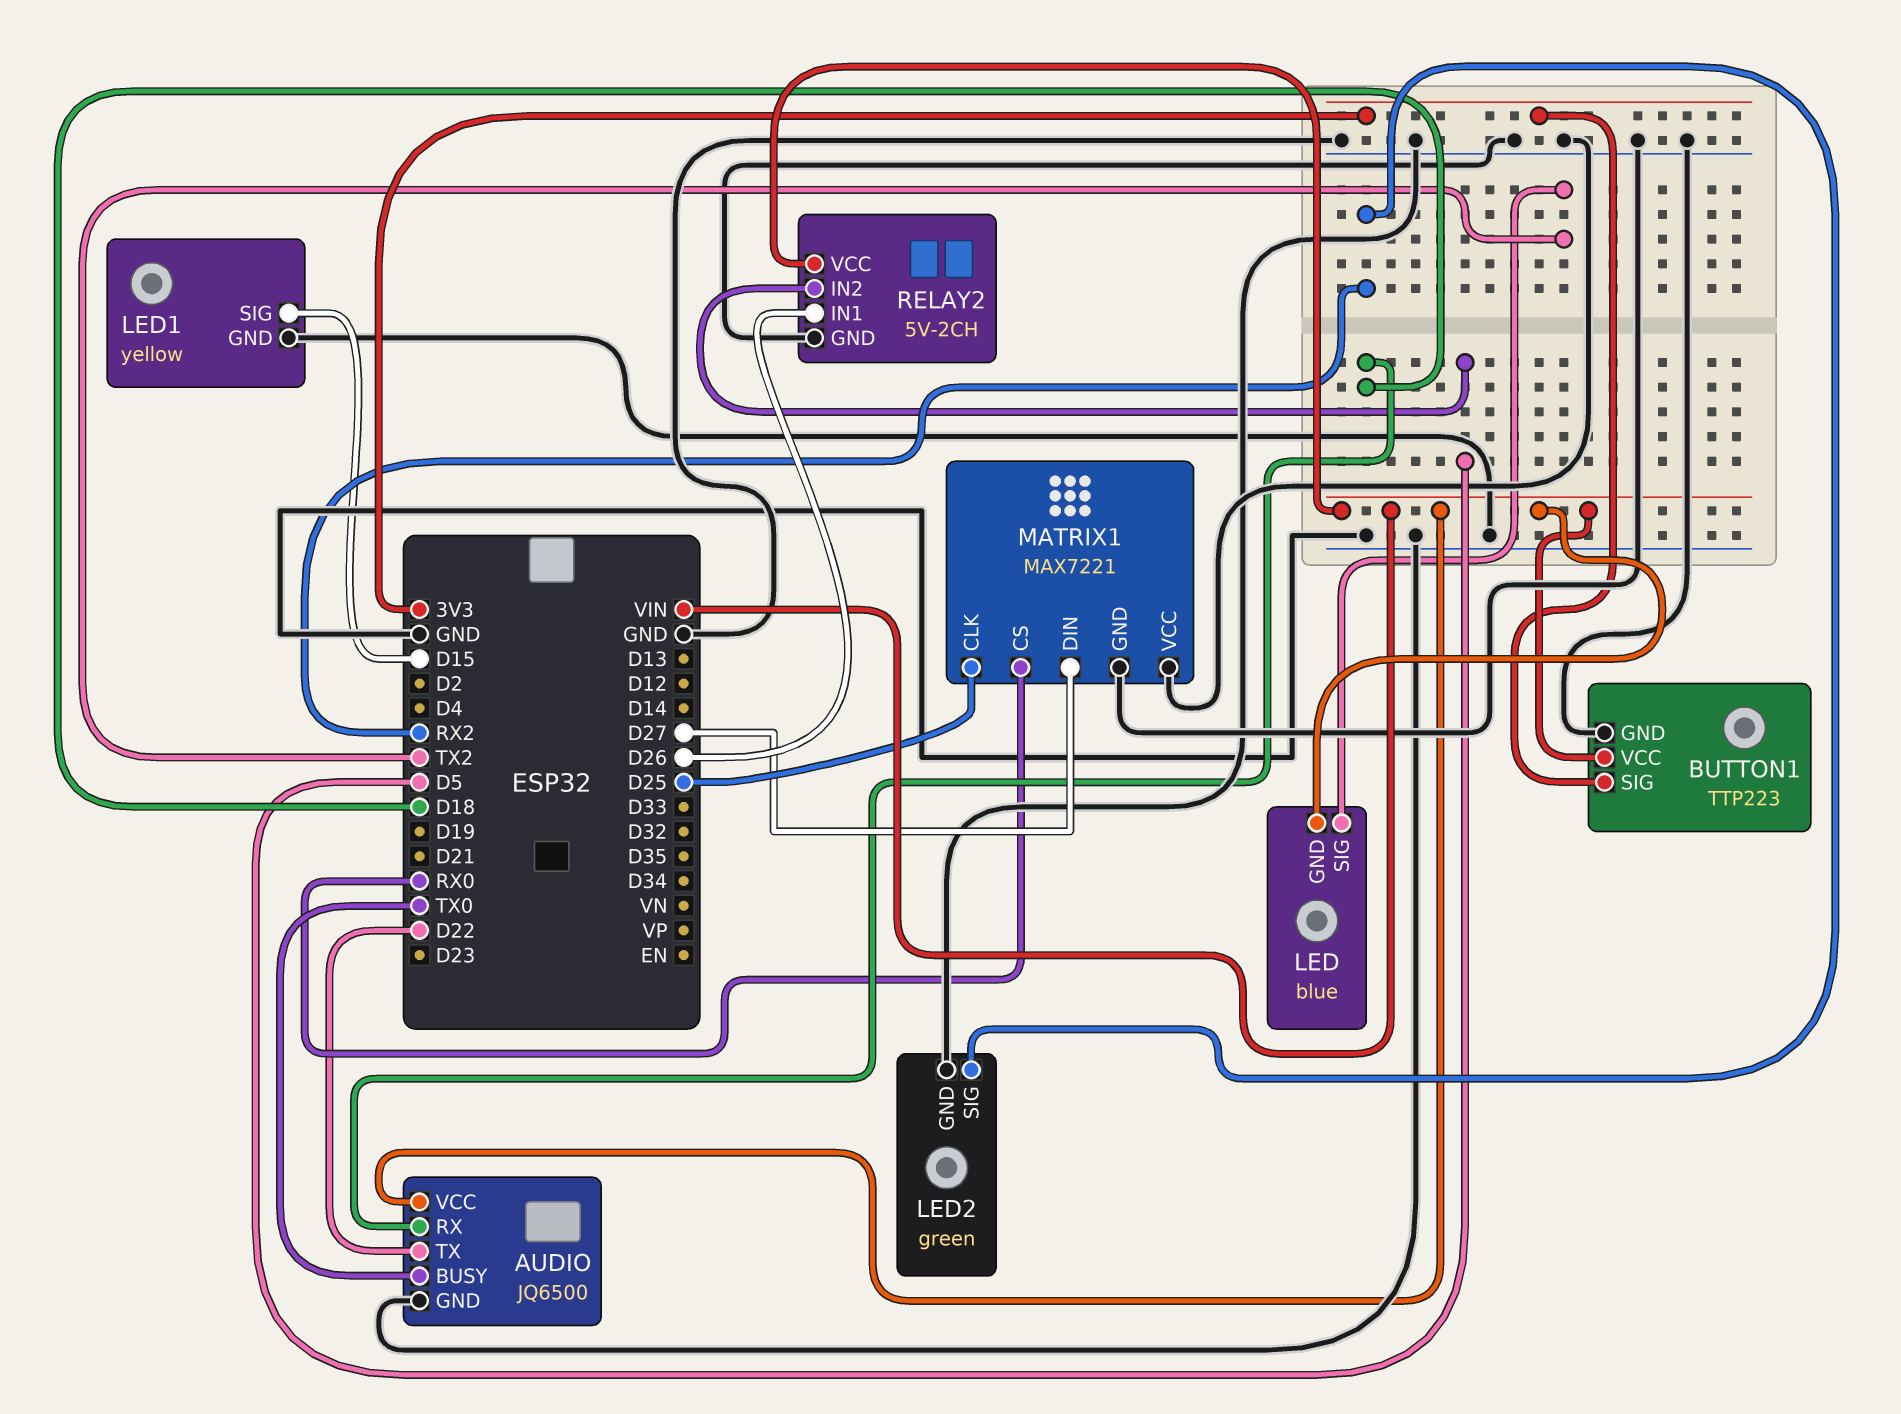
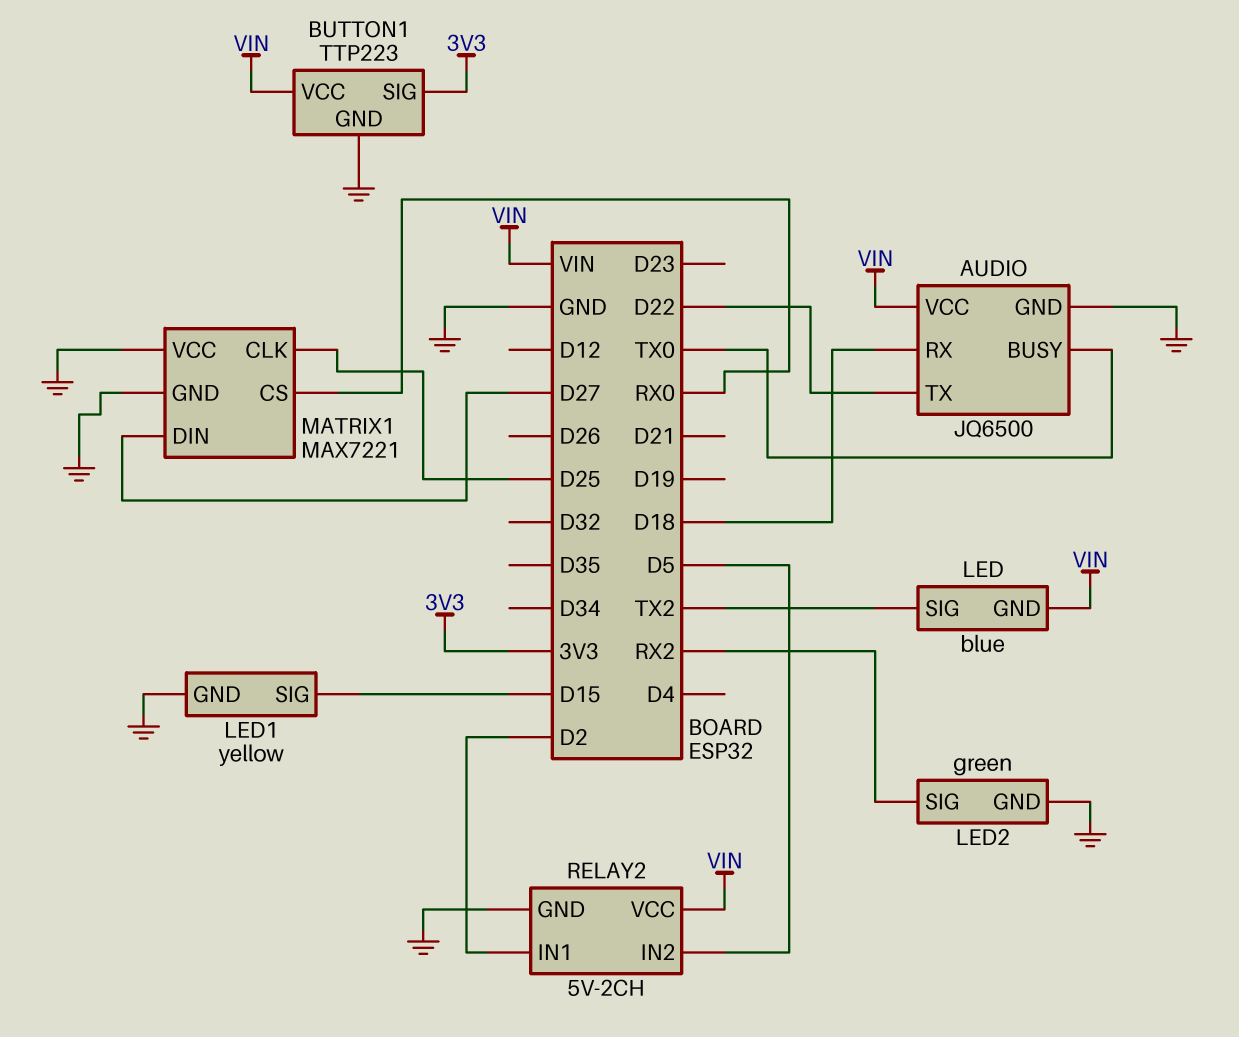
RELAY2 pin IN1: D26 -> D2

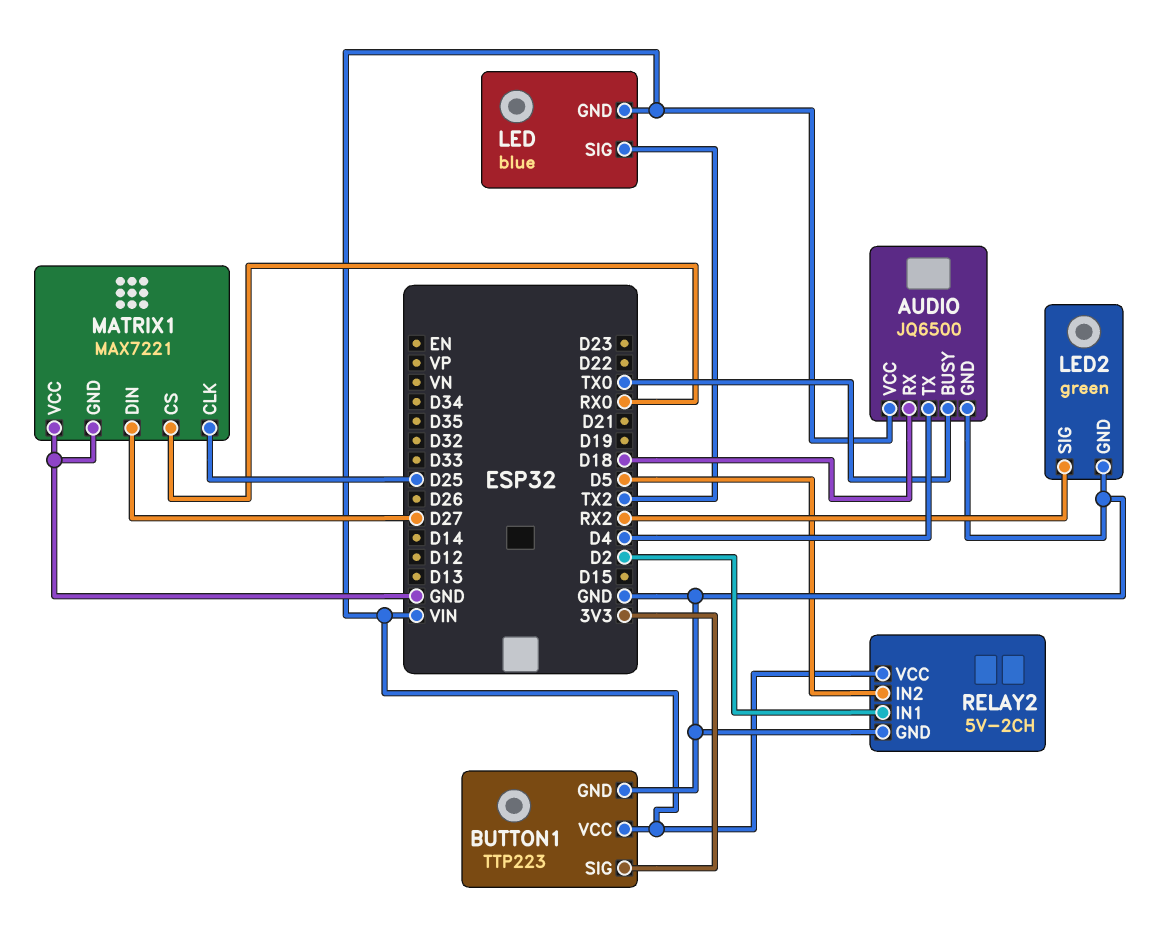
AUDIO pin TX: D22 -> D4
LED1: yellow -> none
LED1 pin GND: GND -> none
LED1 pin SIG: D15 -> none

